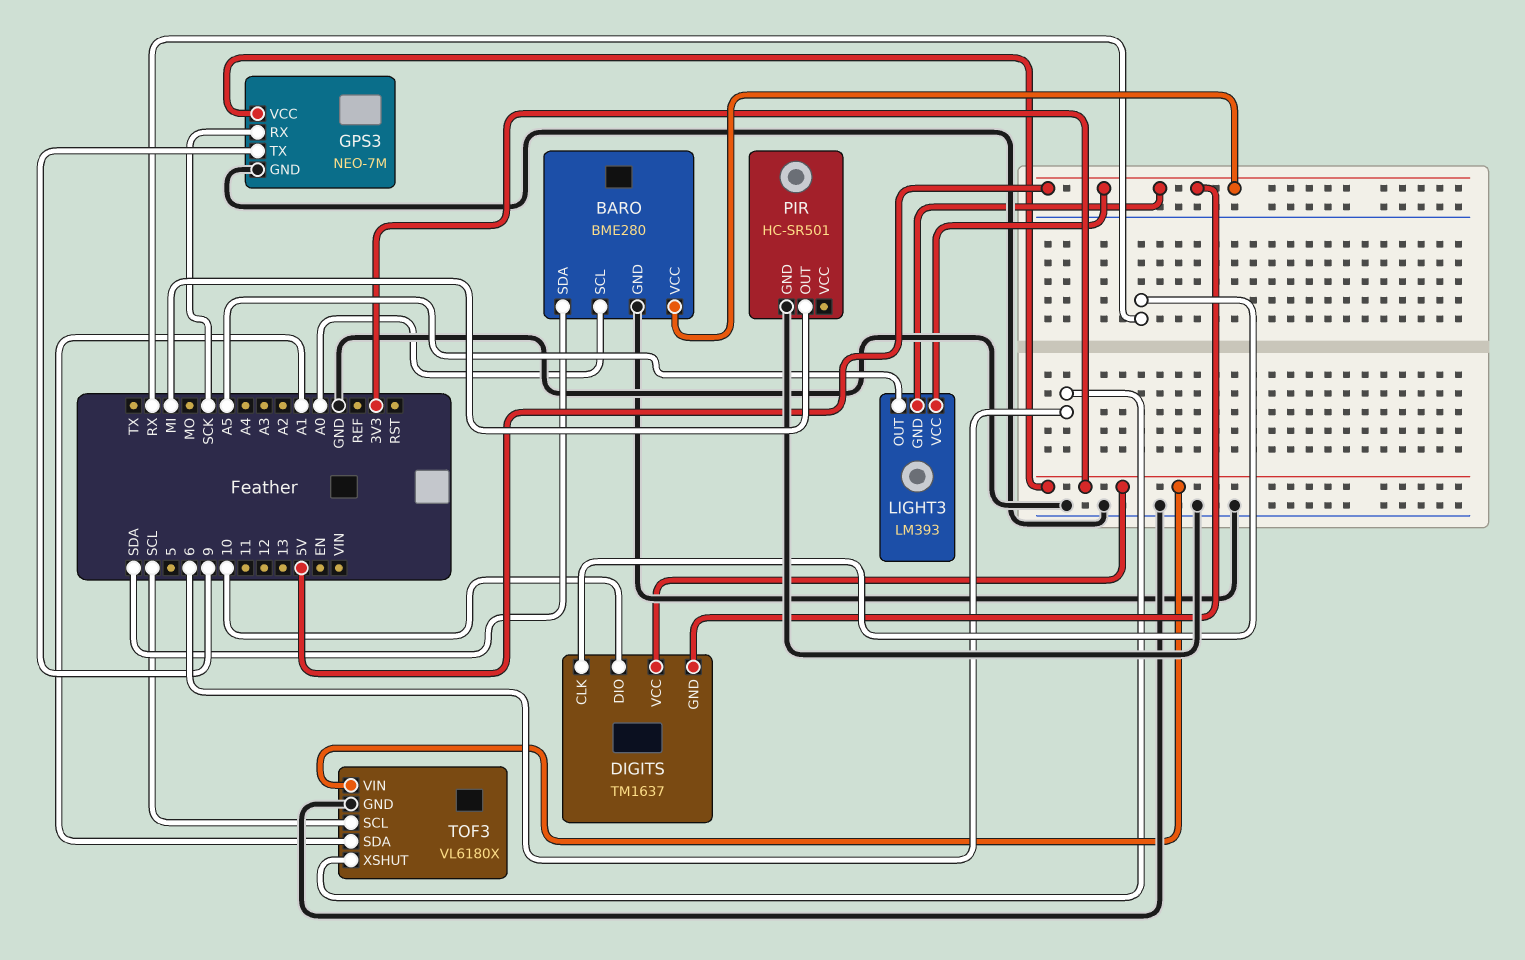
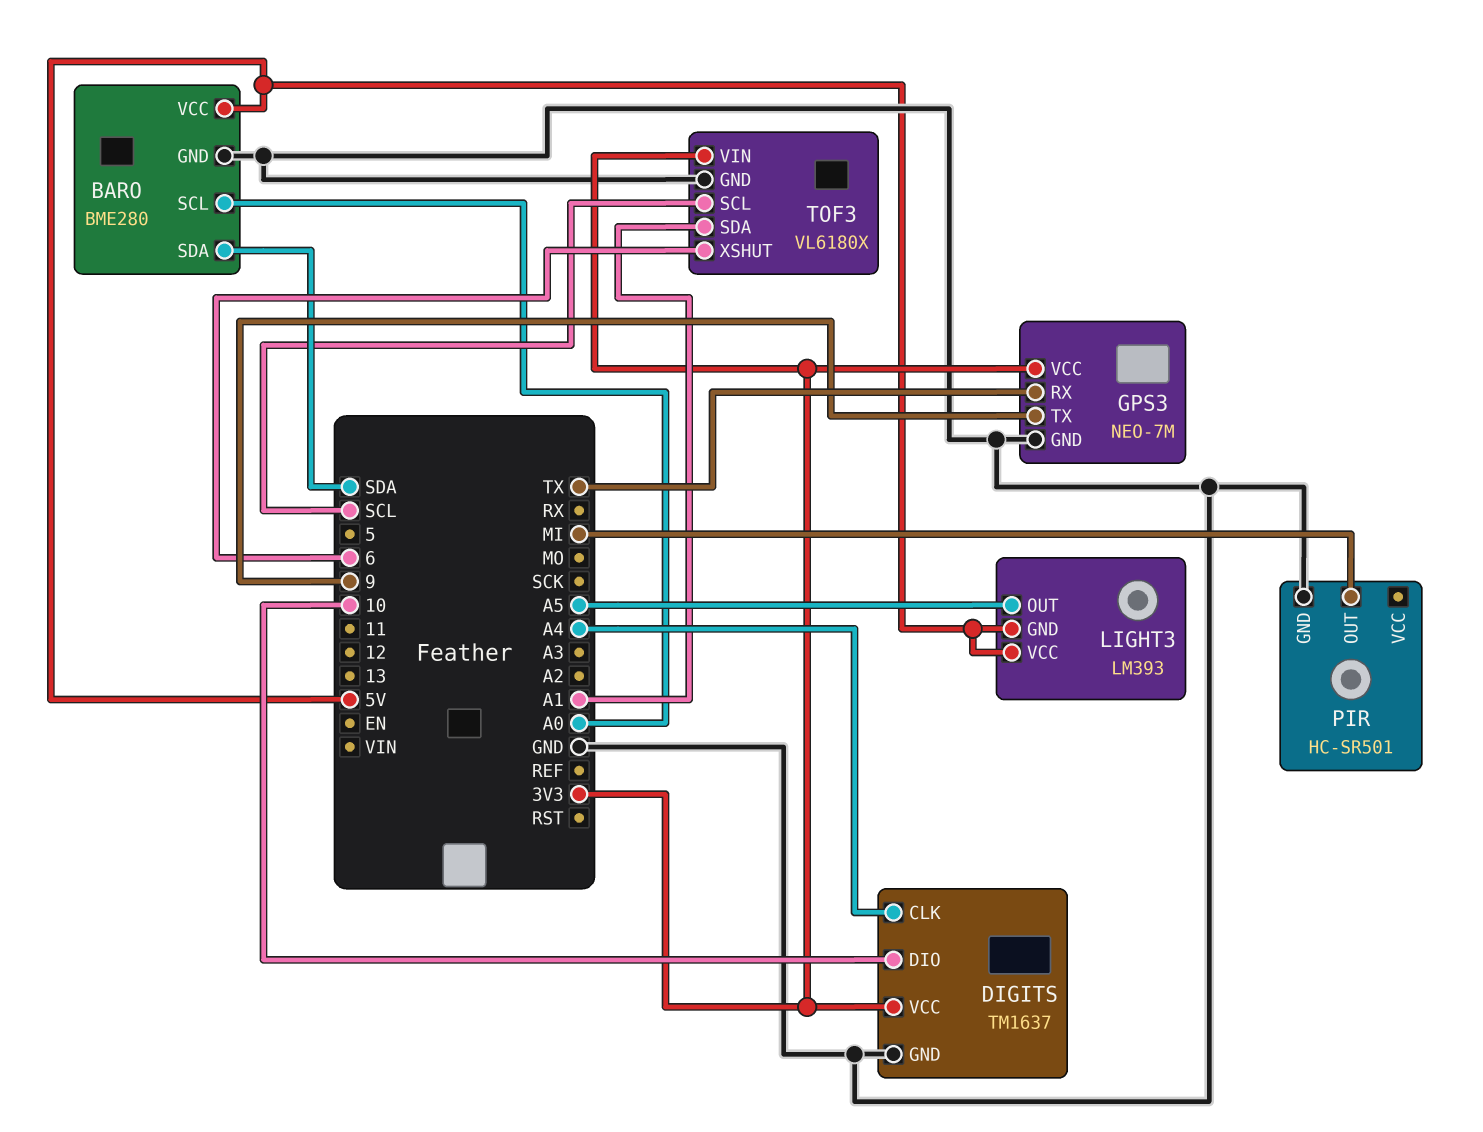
DIGITS pin CLK: RX -> A4
DIGITS pin GND: 5V -> GND
GPS3 pin RX: SCK -> TX

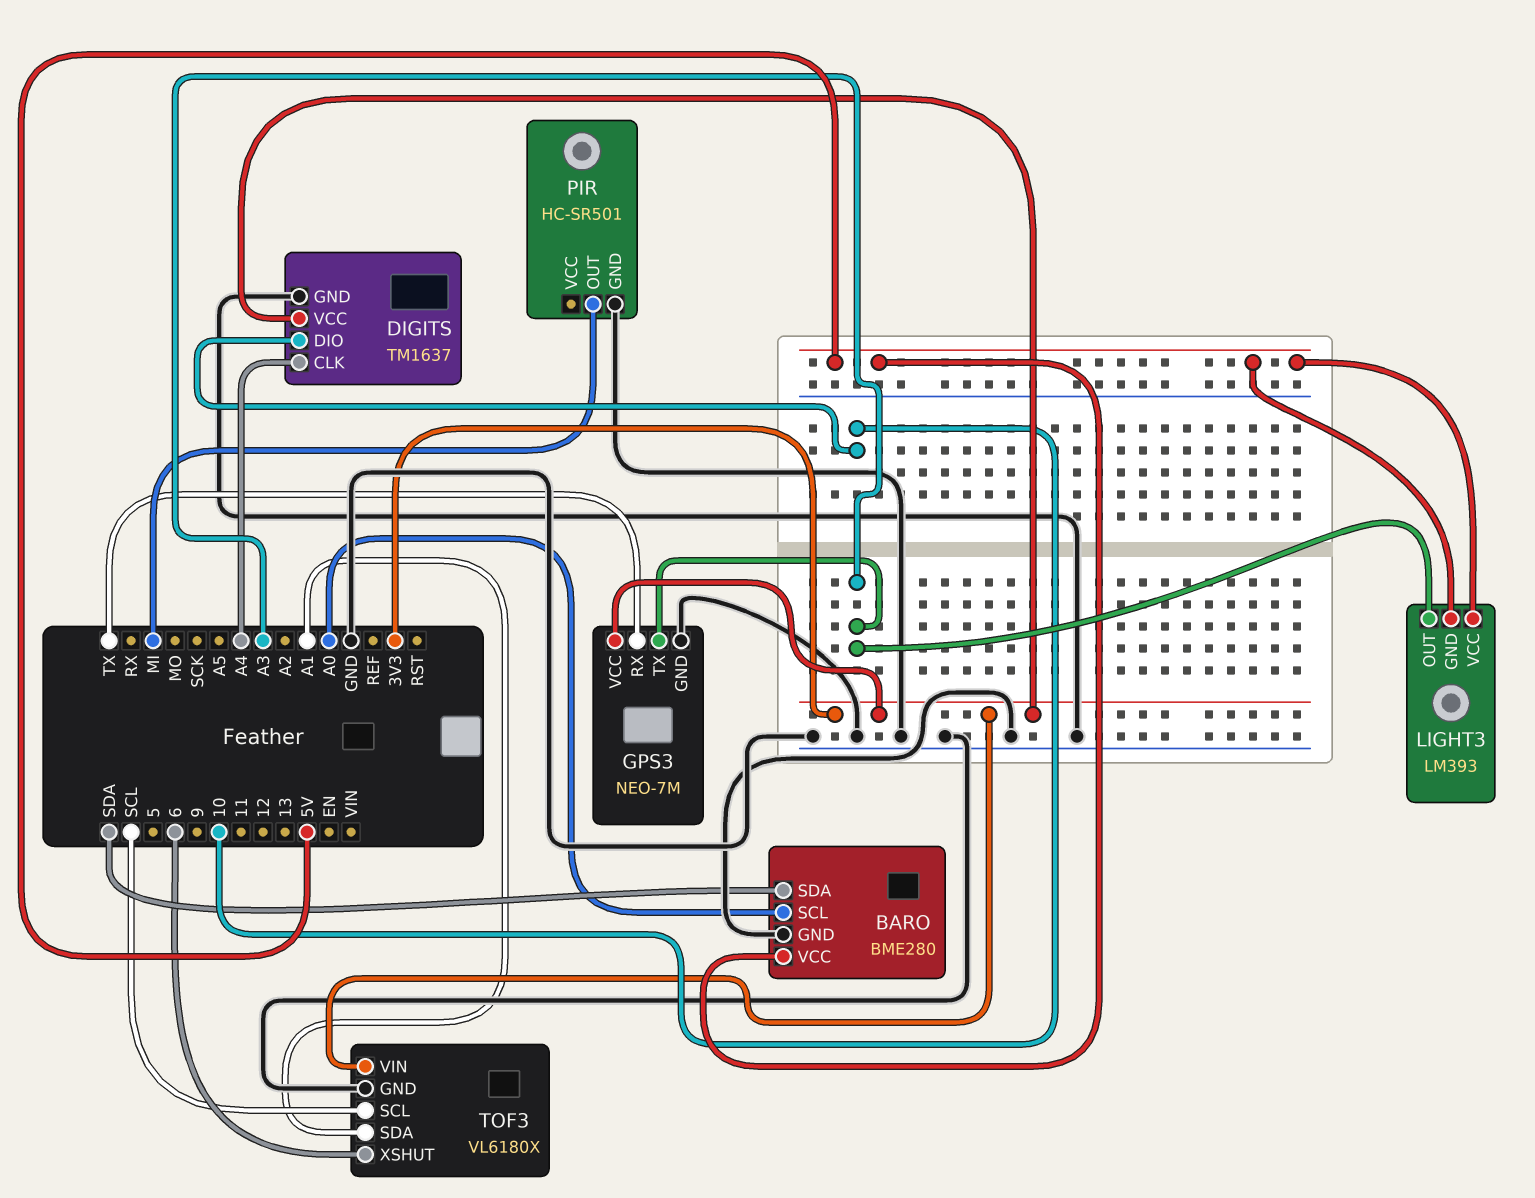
GPS3 pin TX: 9 -> A3
LIGHT3 pin OUT: A5 -> A3

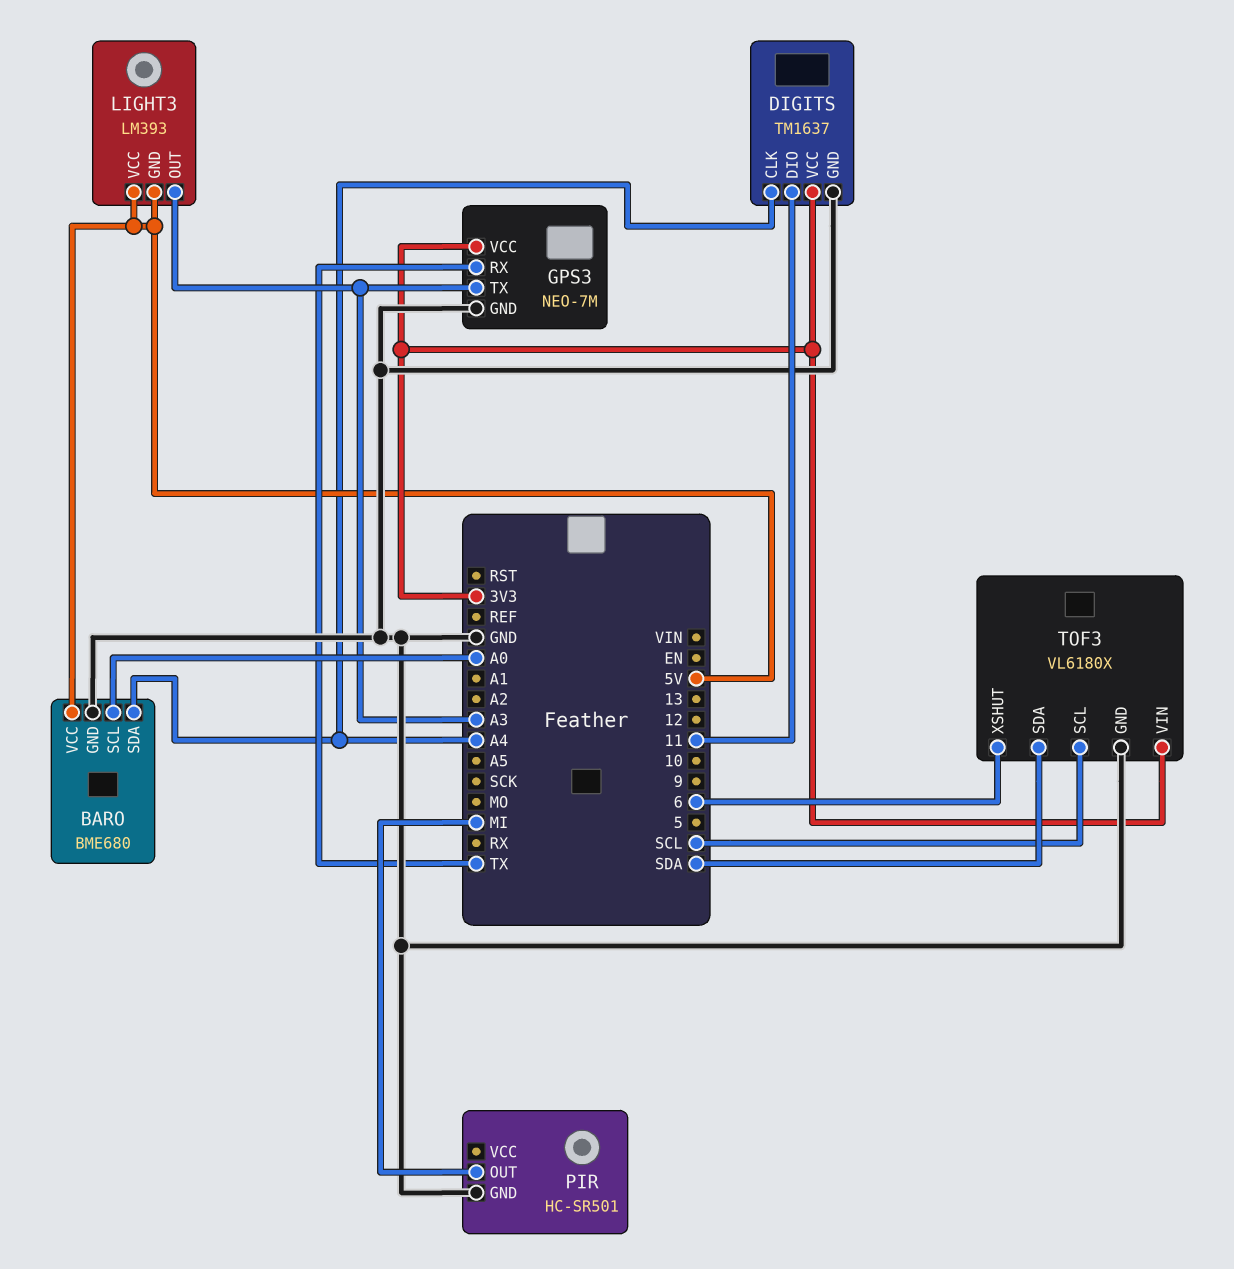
BARO: BME280 -> BME680
BARO pin SDA: SDA -> A4
DIGITS pin DIO: 10 -> 11
TOF3 pin SDA: A1 -> SDA

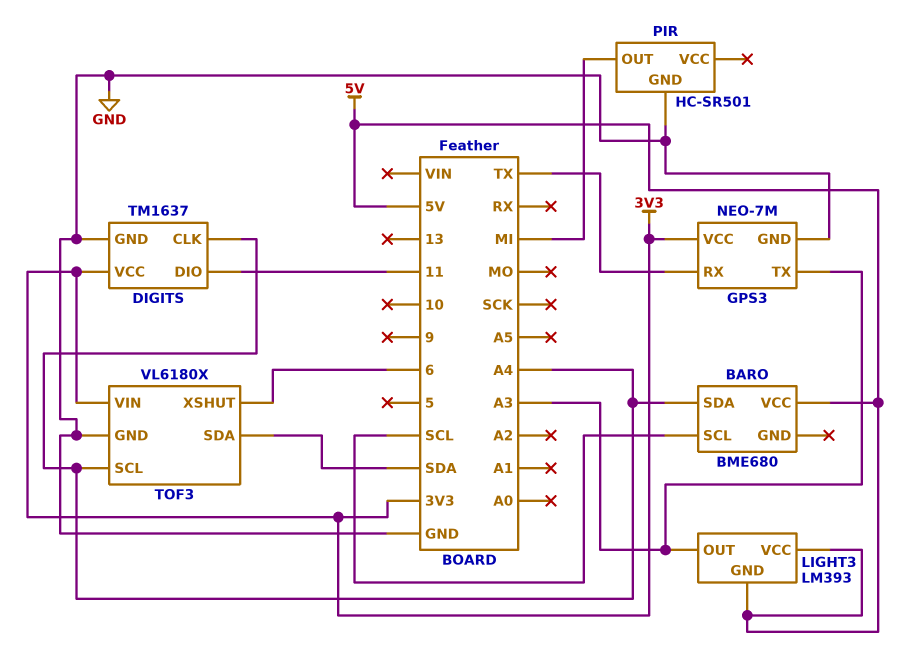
BARO pin GND: GND -> none
BARO pin SCL: A0 -> SCL
TOF3 pin SCL: SCL -> A4

